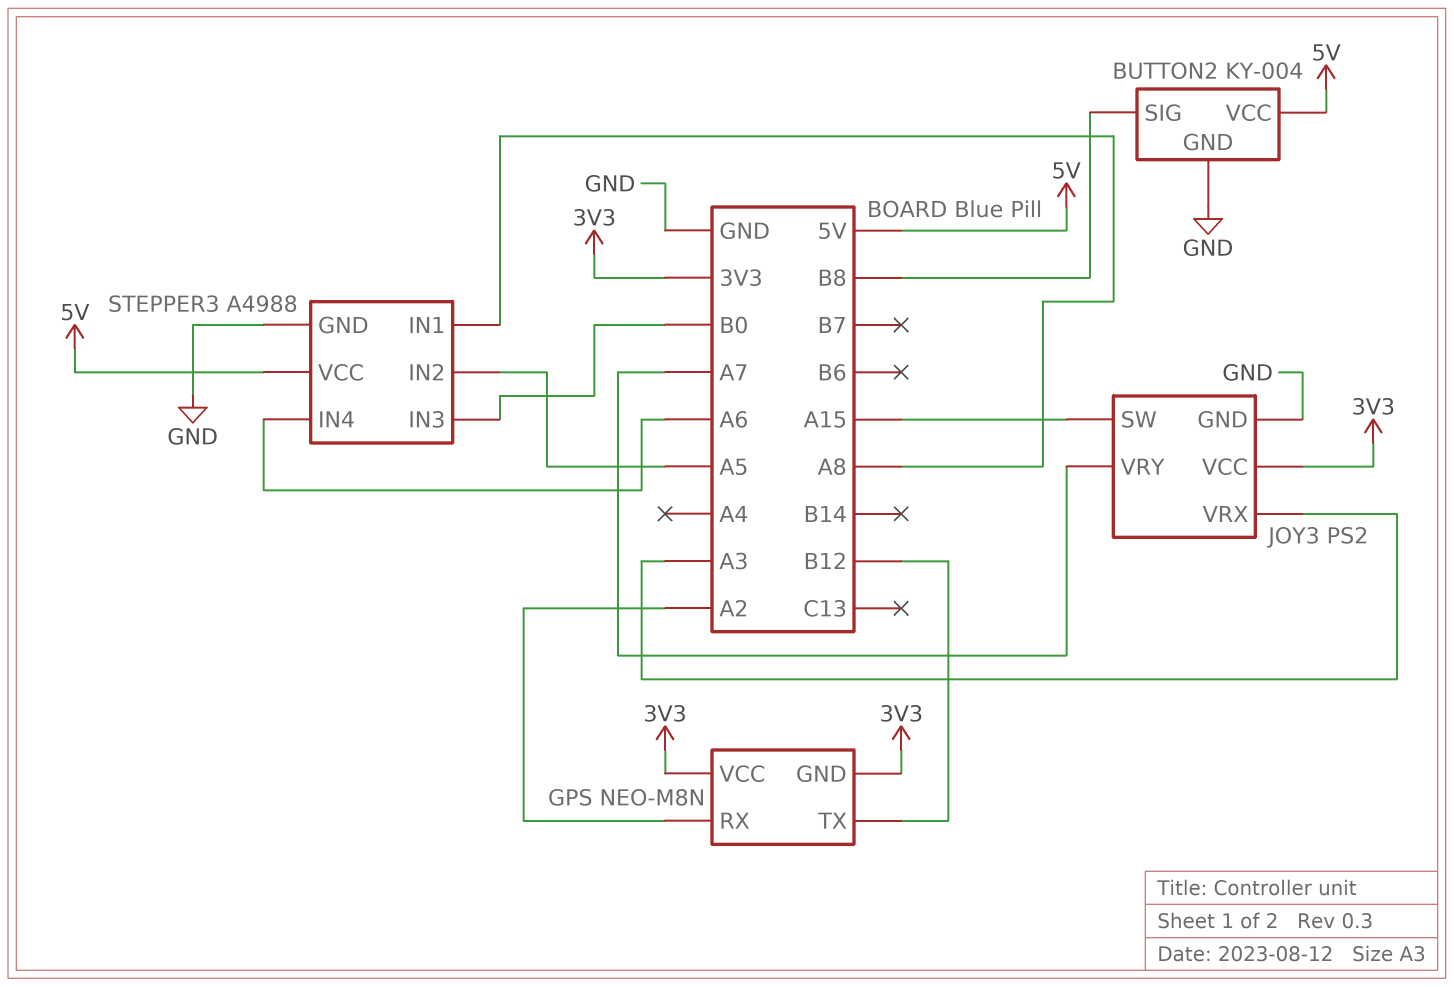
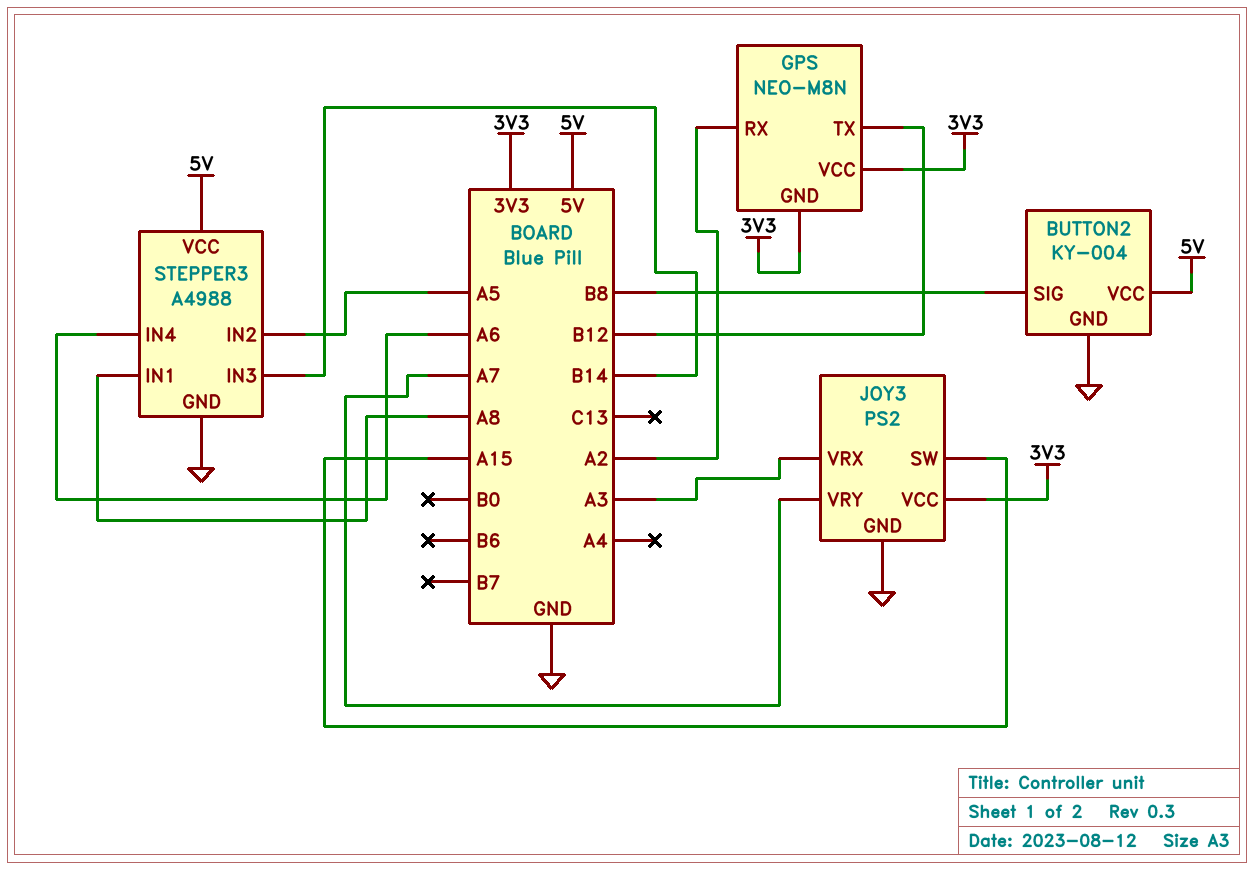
STEPPER3 pin IN3: B0 -> B14

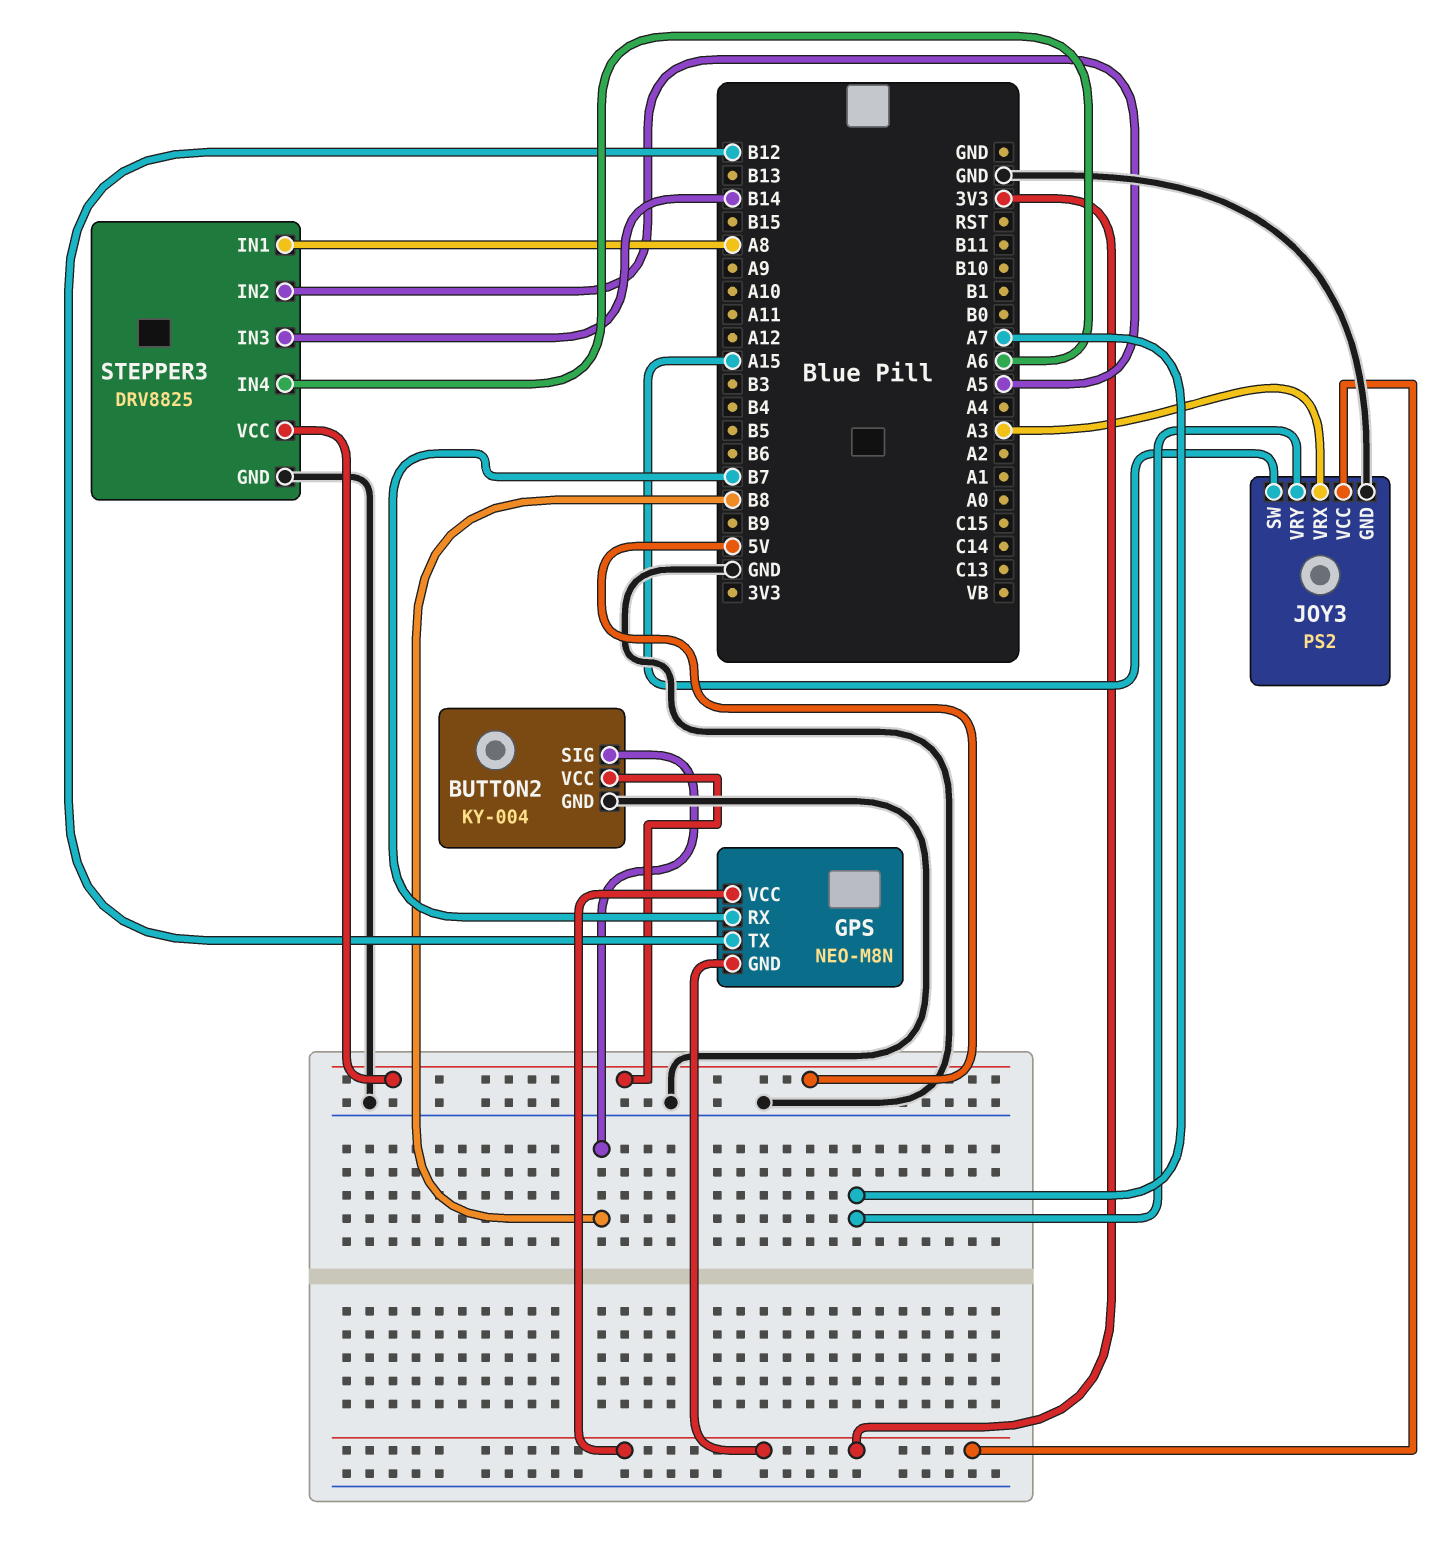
GPS pin RX: A2 -> B7
STEPPER3: A4988 -> DRV8825

